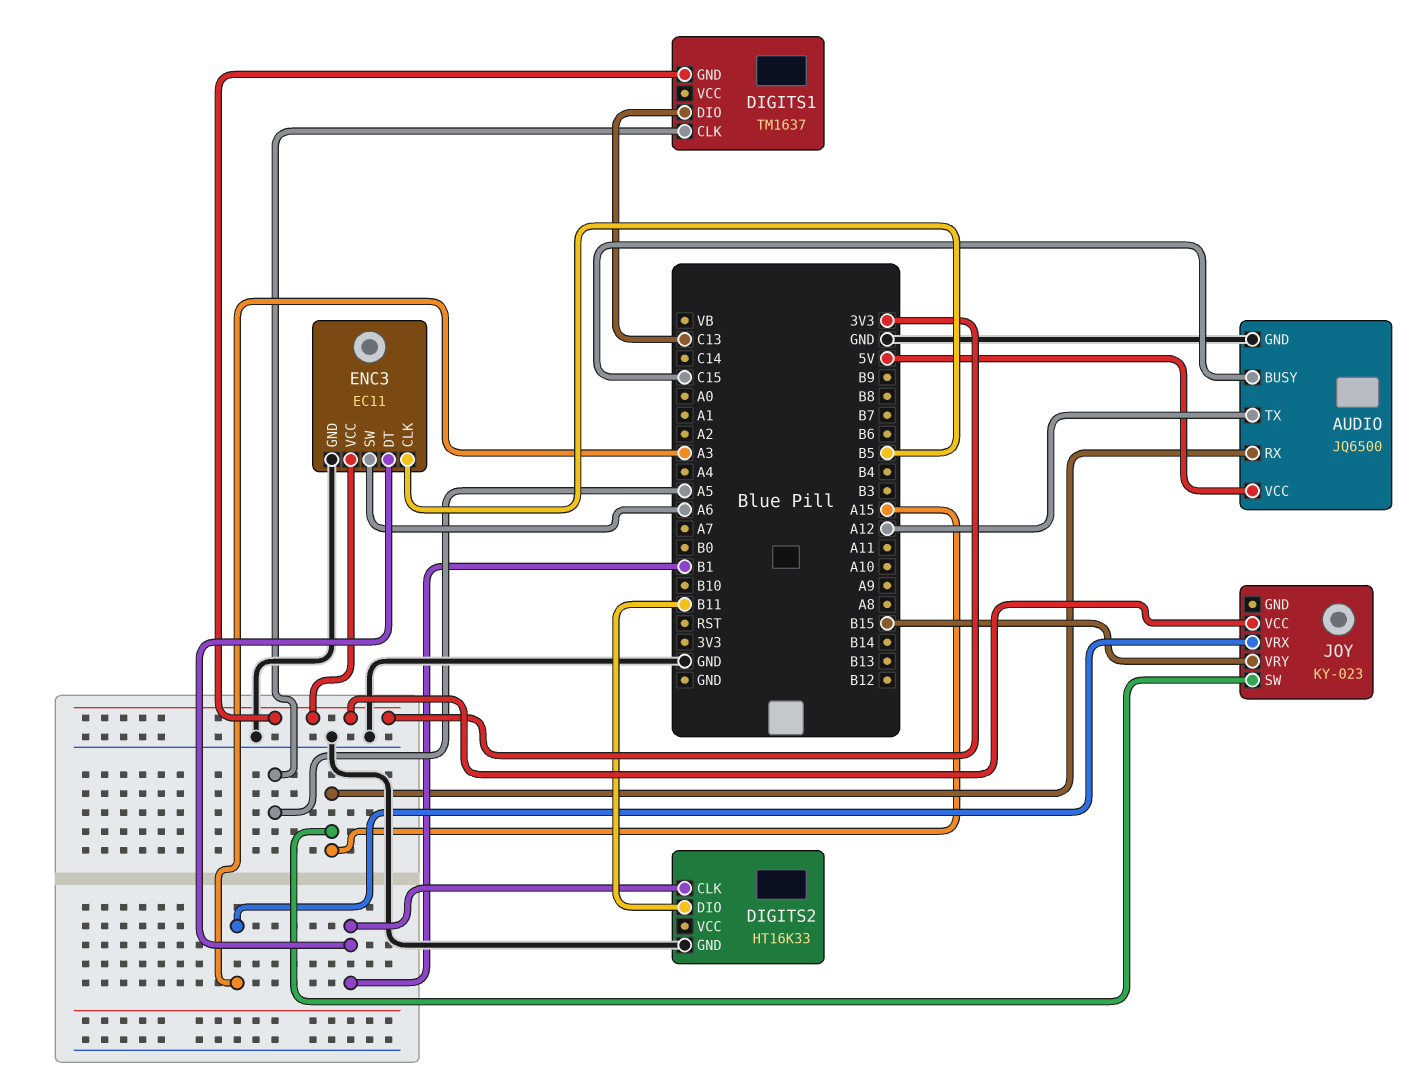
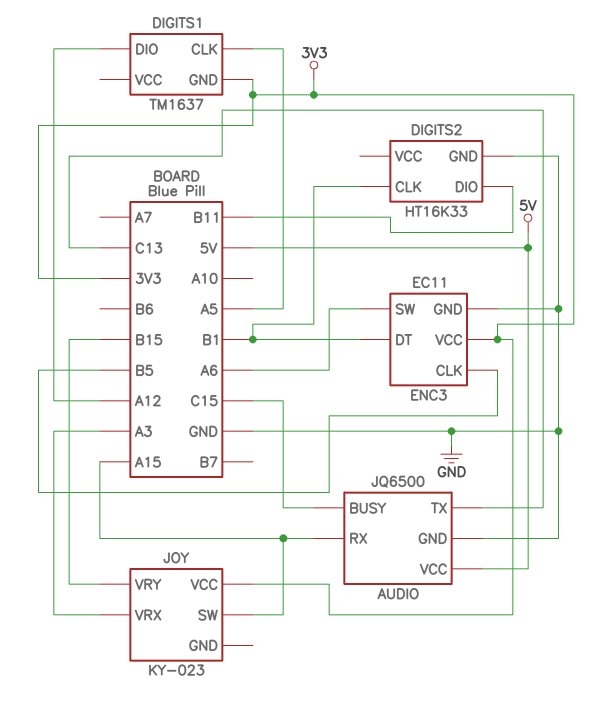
AUDIO pin TX: A12 -> C13
DIGITS1 pin DIO: C13 -> A12

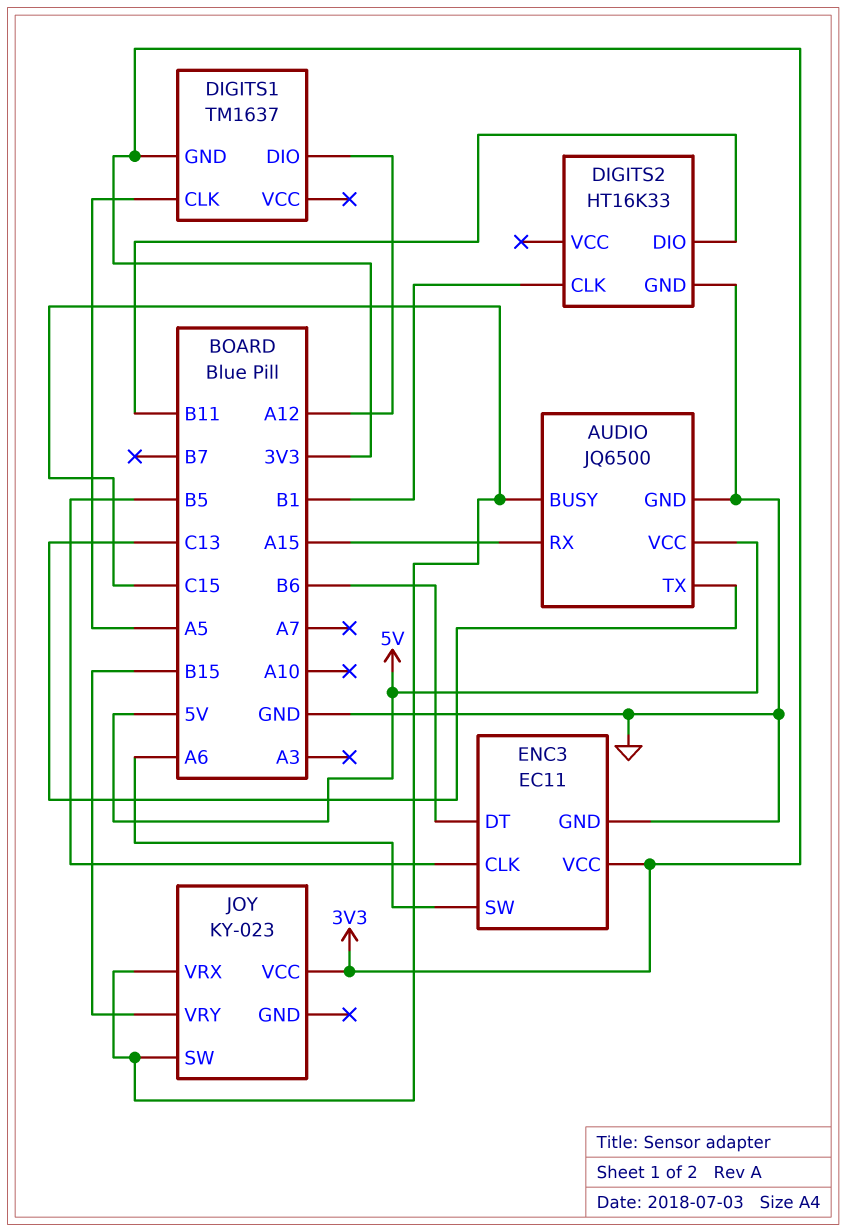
ENC3 pin DT: B1 -> B6
JOY pin SW: A15 -> C15
JOY pin VRX: A3 -> C15

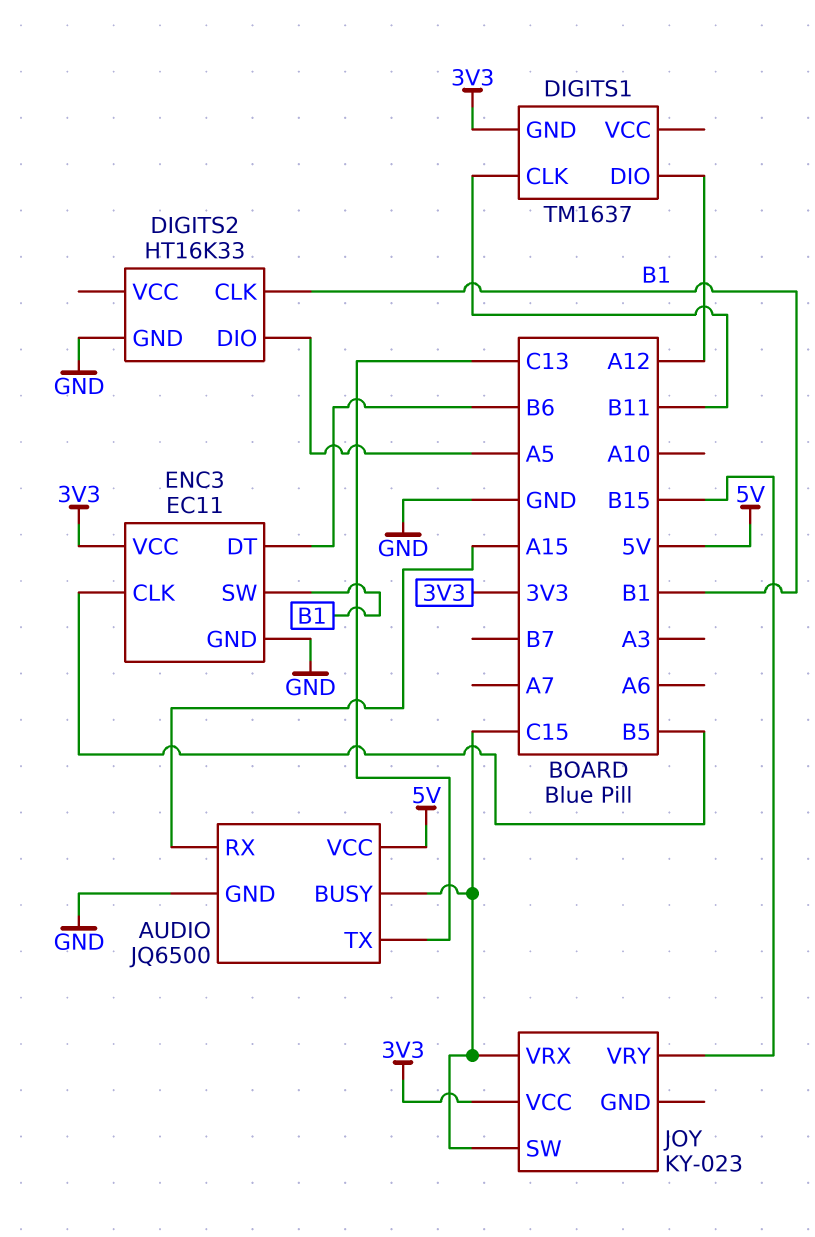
DIGITS1 pin CLK: A5 -> B11
DIGITS2 pin DIO: B11 -> A5
ENC3 pin SW: A6 -> B1

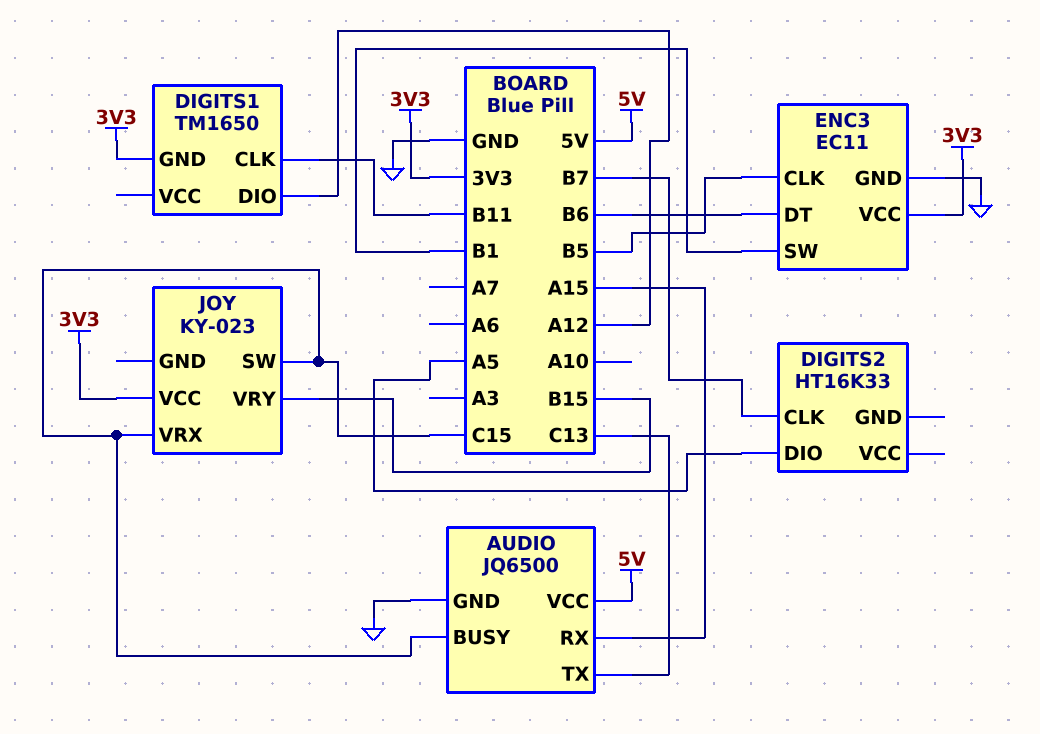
DIGITS1: TM1637 -> TM1650
DIGITS2 pin CLK: B1 -> B7
DIGITS2 pin GND: GND -> none

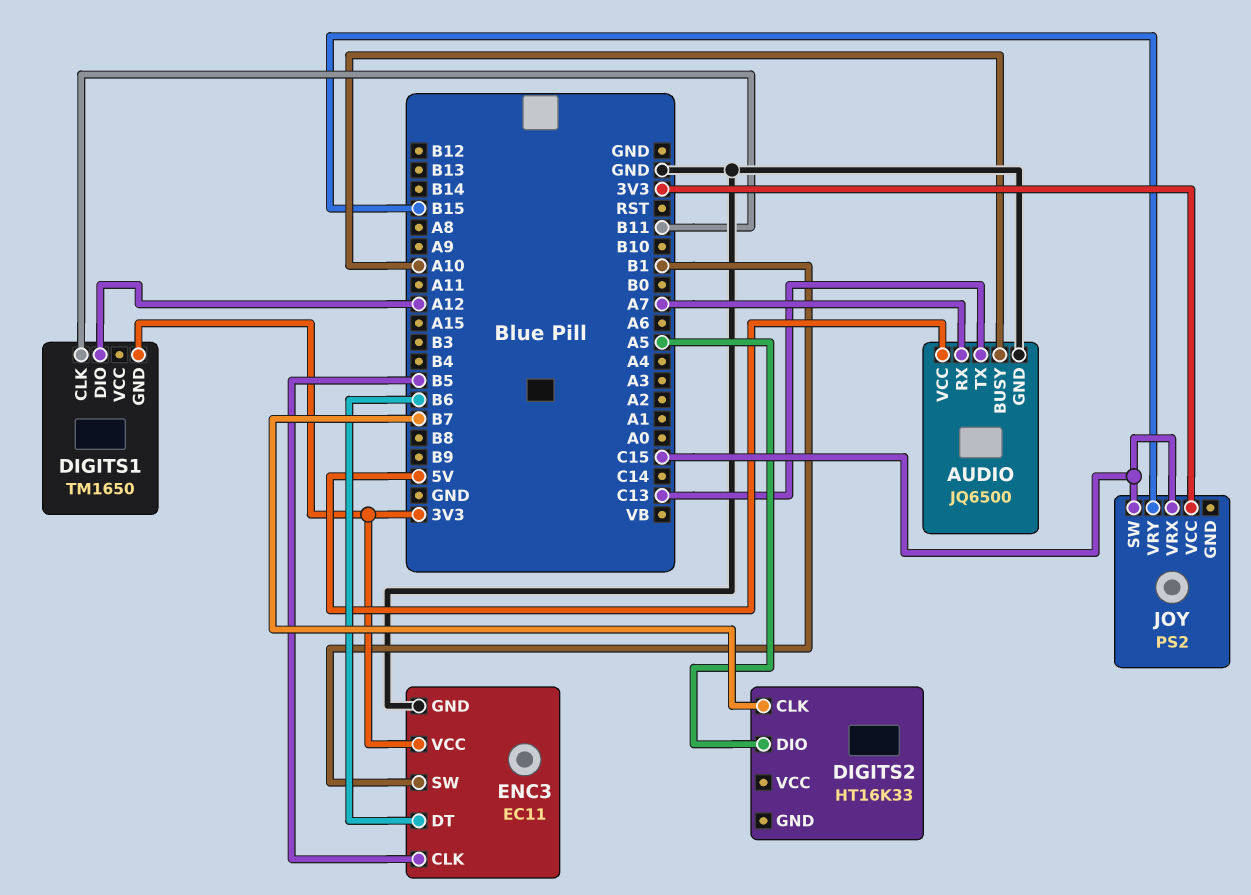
AUDIO pin BUSY: C15 -> A10
AUDIO pin RX: A15 -> A7
JOY: KY-023 -> PS2

